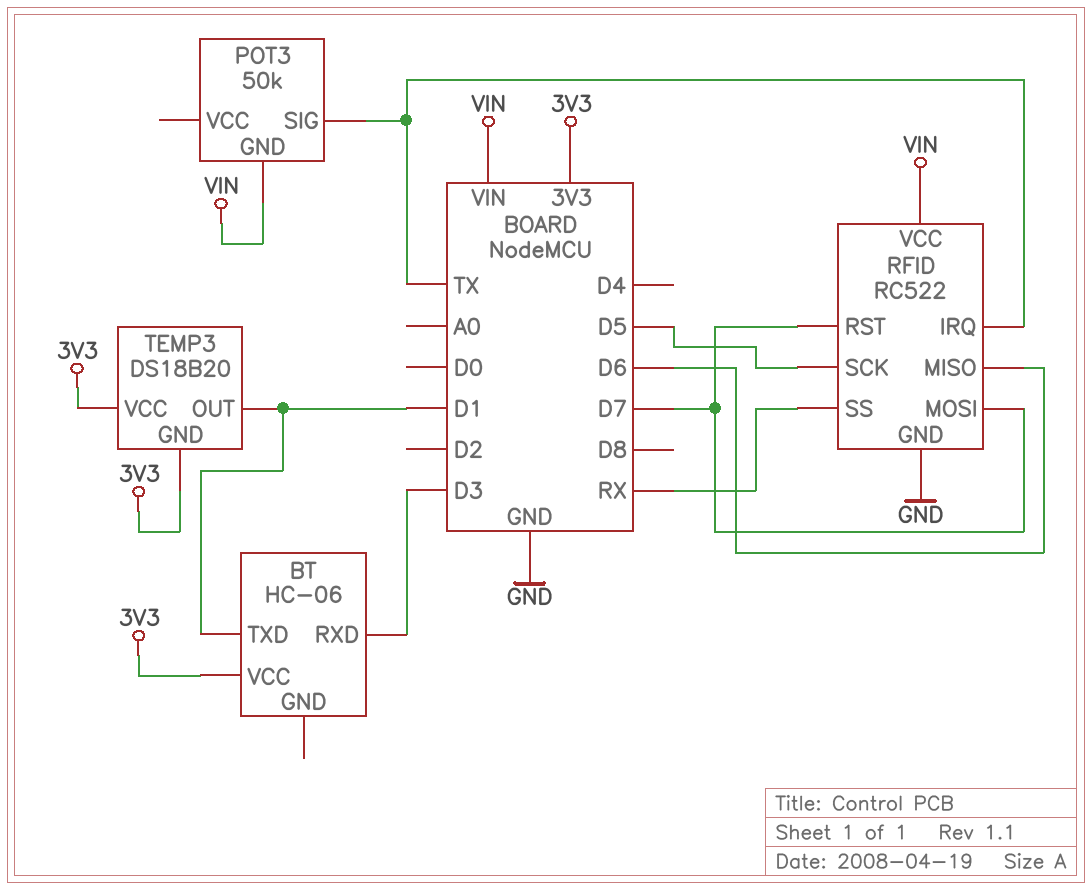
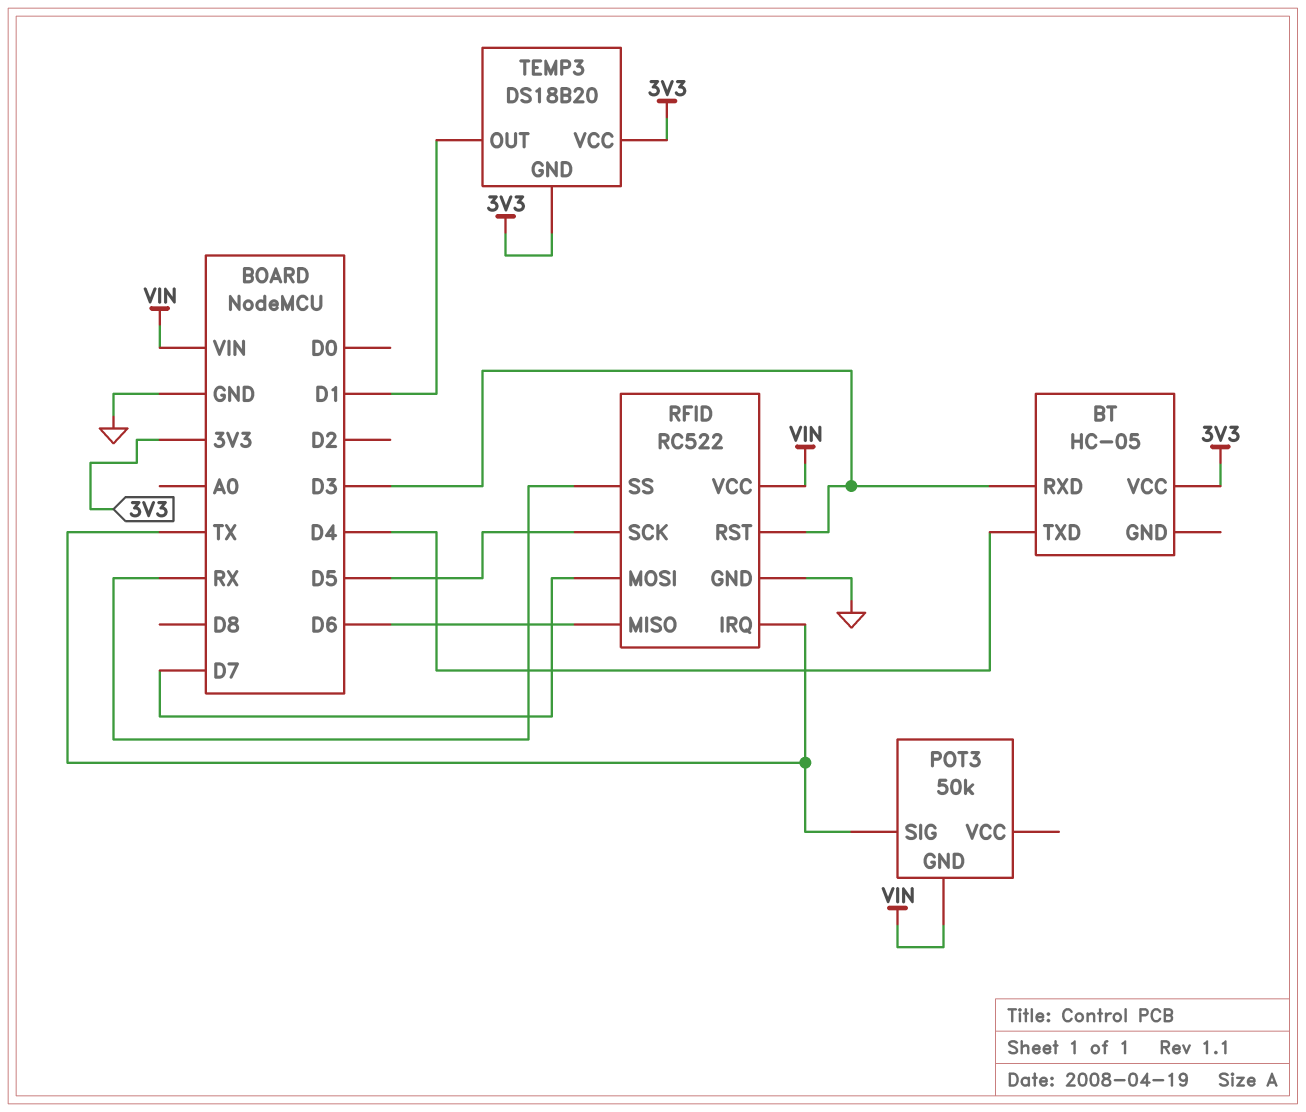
BT: HC-06 -> HC-05
BT pin TXD: D1 -> D4
RFID pin RST: D7 -> D3

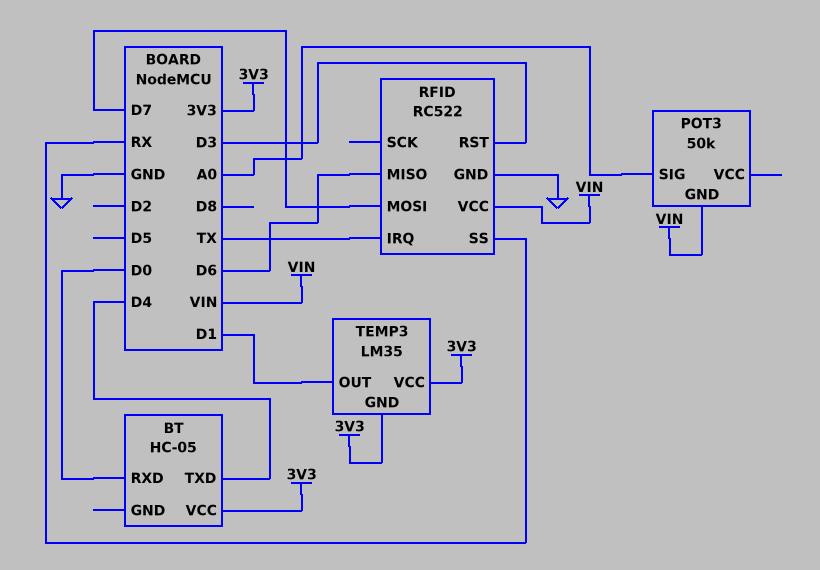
BT pin RXD: D3 -> D0
POT3 pin SIG: TX -> A0
RFID pin SCK: D5 -> none
TEMP3: DS18B20 -> LM35

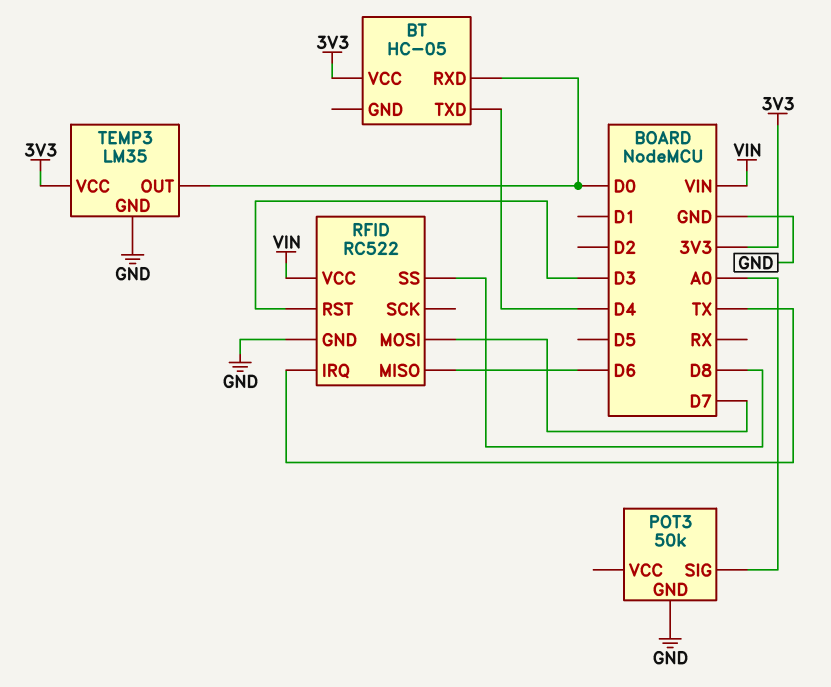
POT3 pin GND: VIN -> GND
RFID pin SS: RX -> D8
TEMP3 pin GND: 3V3 -> GND
TEMP3 pin OUT: D1 -> D0

